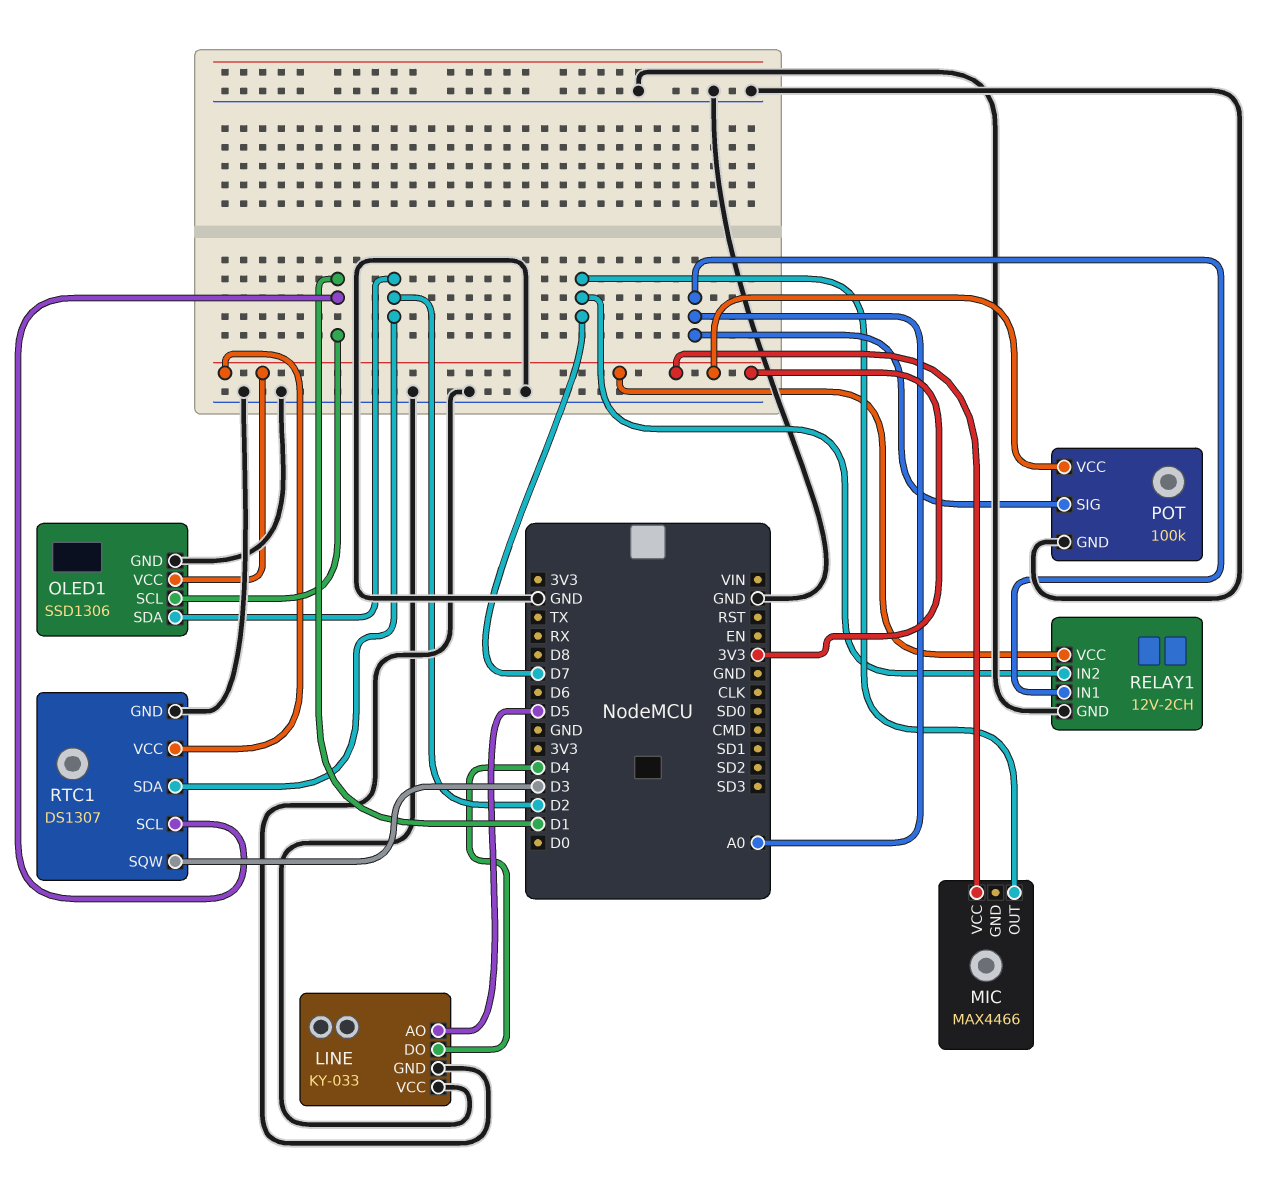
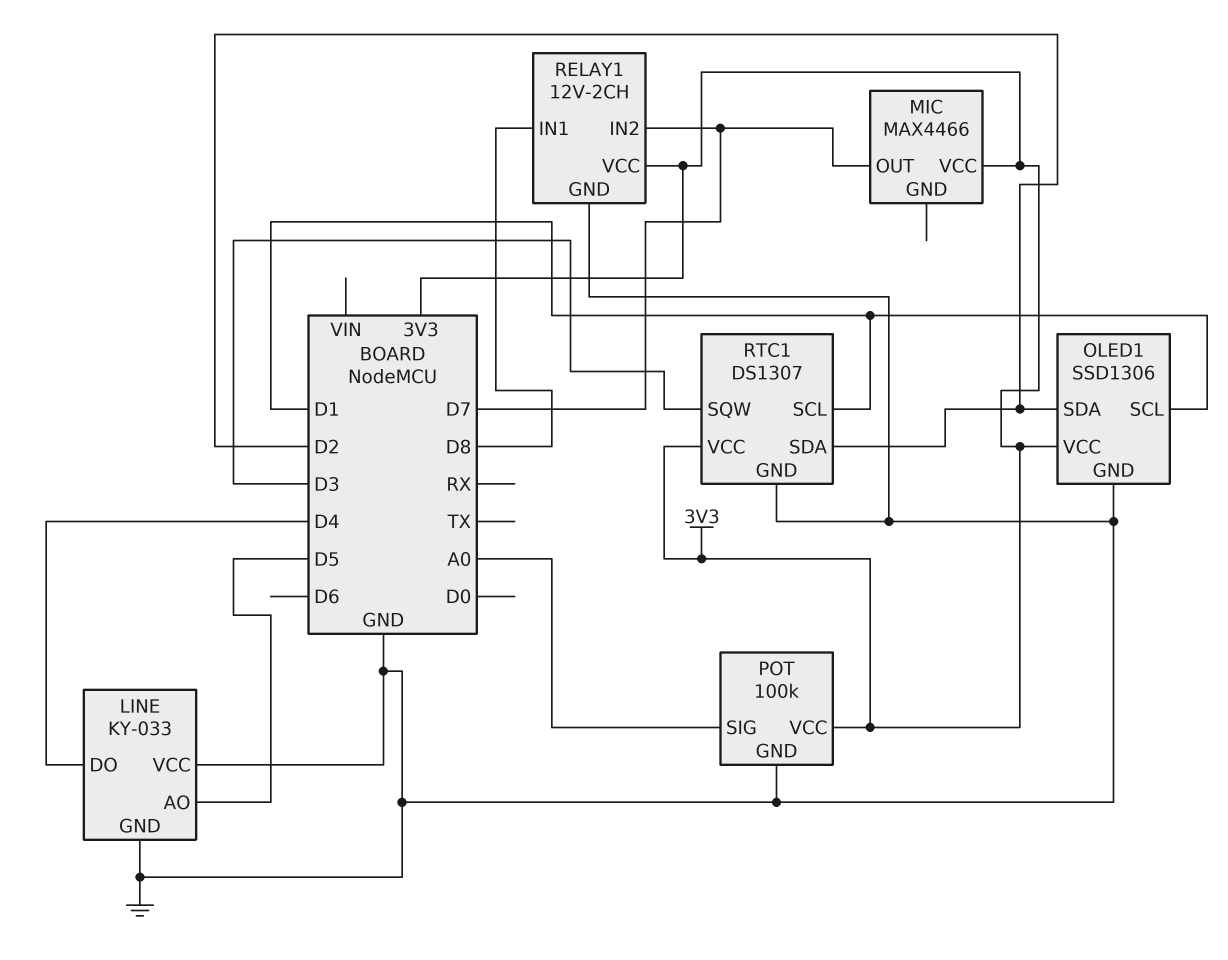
RELAY1 pin IN1: A0 -> D8

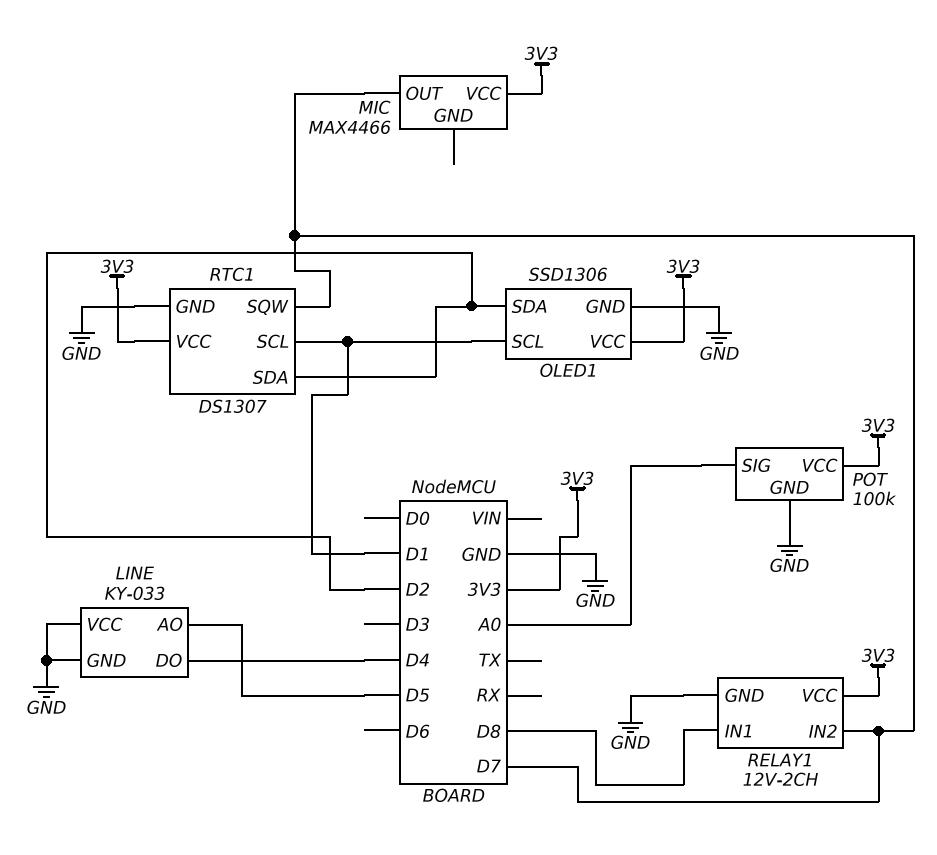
RTC1 pin SQW: D3 -> D7

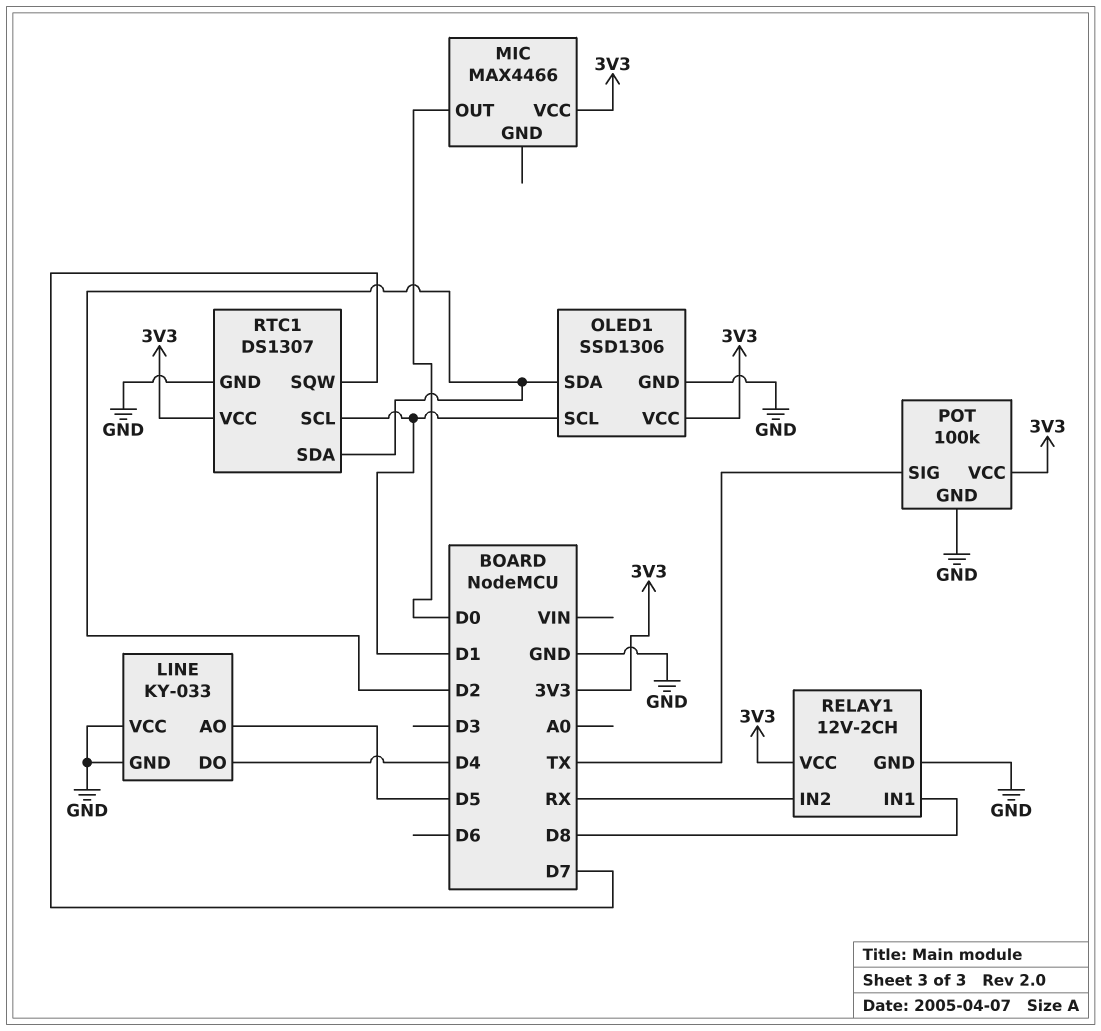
MIC pin OUT: D7 -> D0
POT pin SIG: A0 -> TX
RELAY1 pin IN2: D7 -> RX

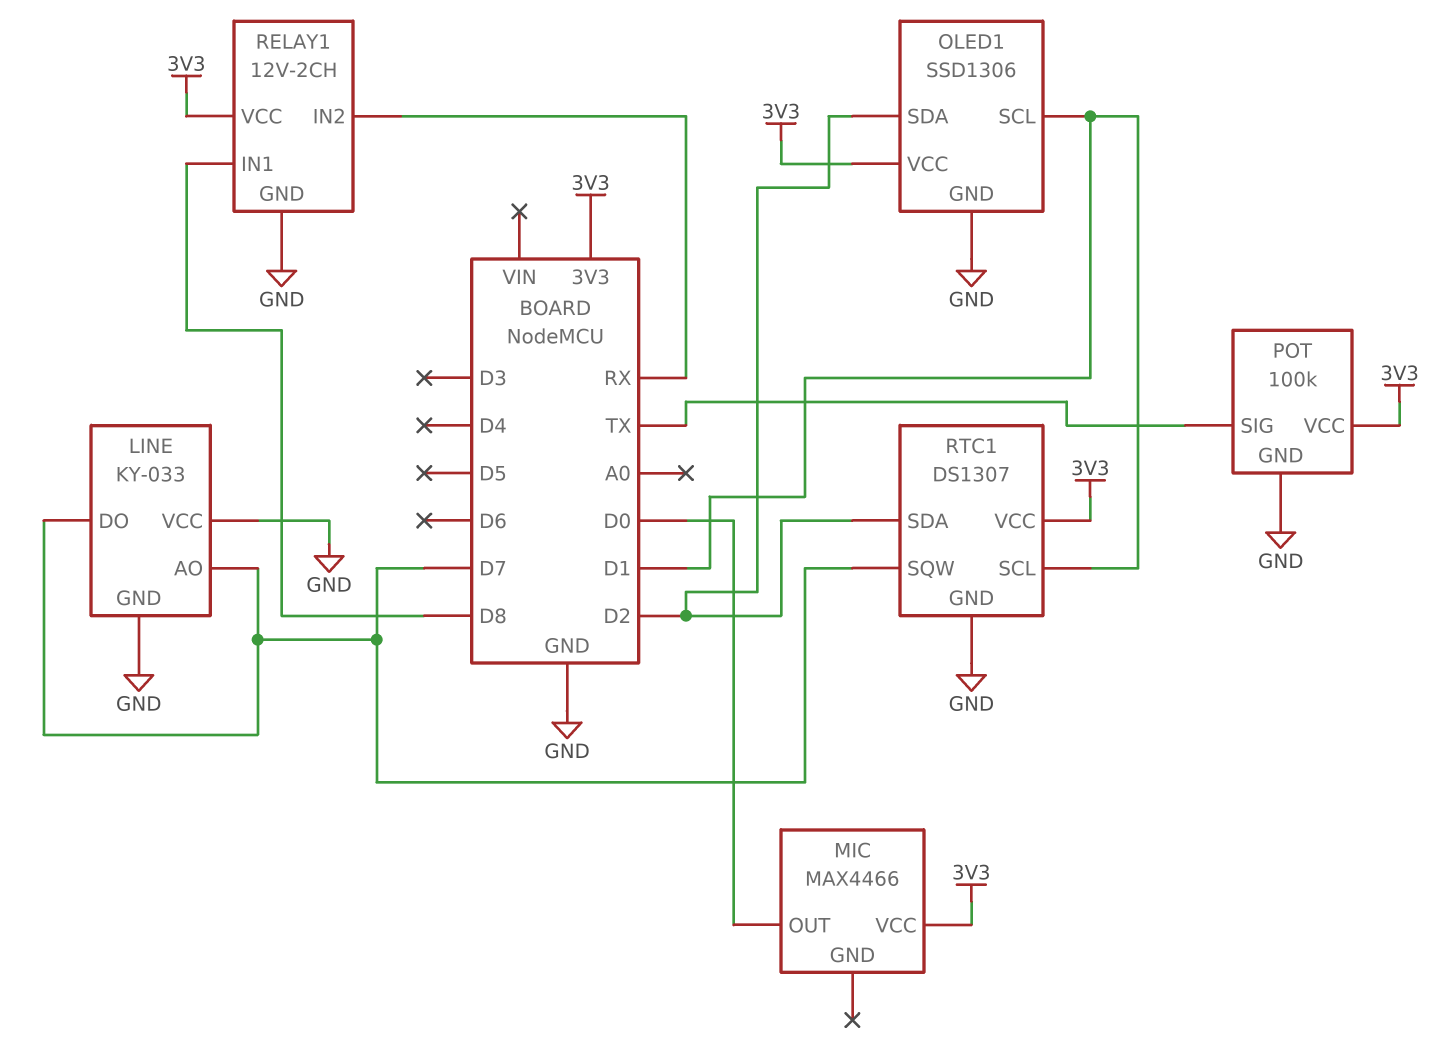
LINE pin AO: D5 -> D7
LINE pin DO: D4 -> D7

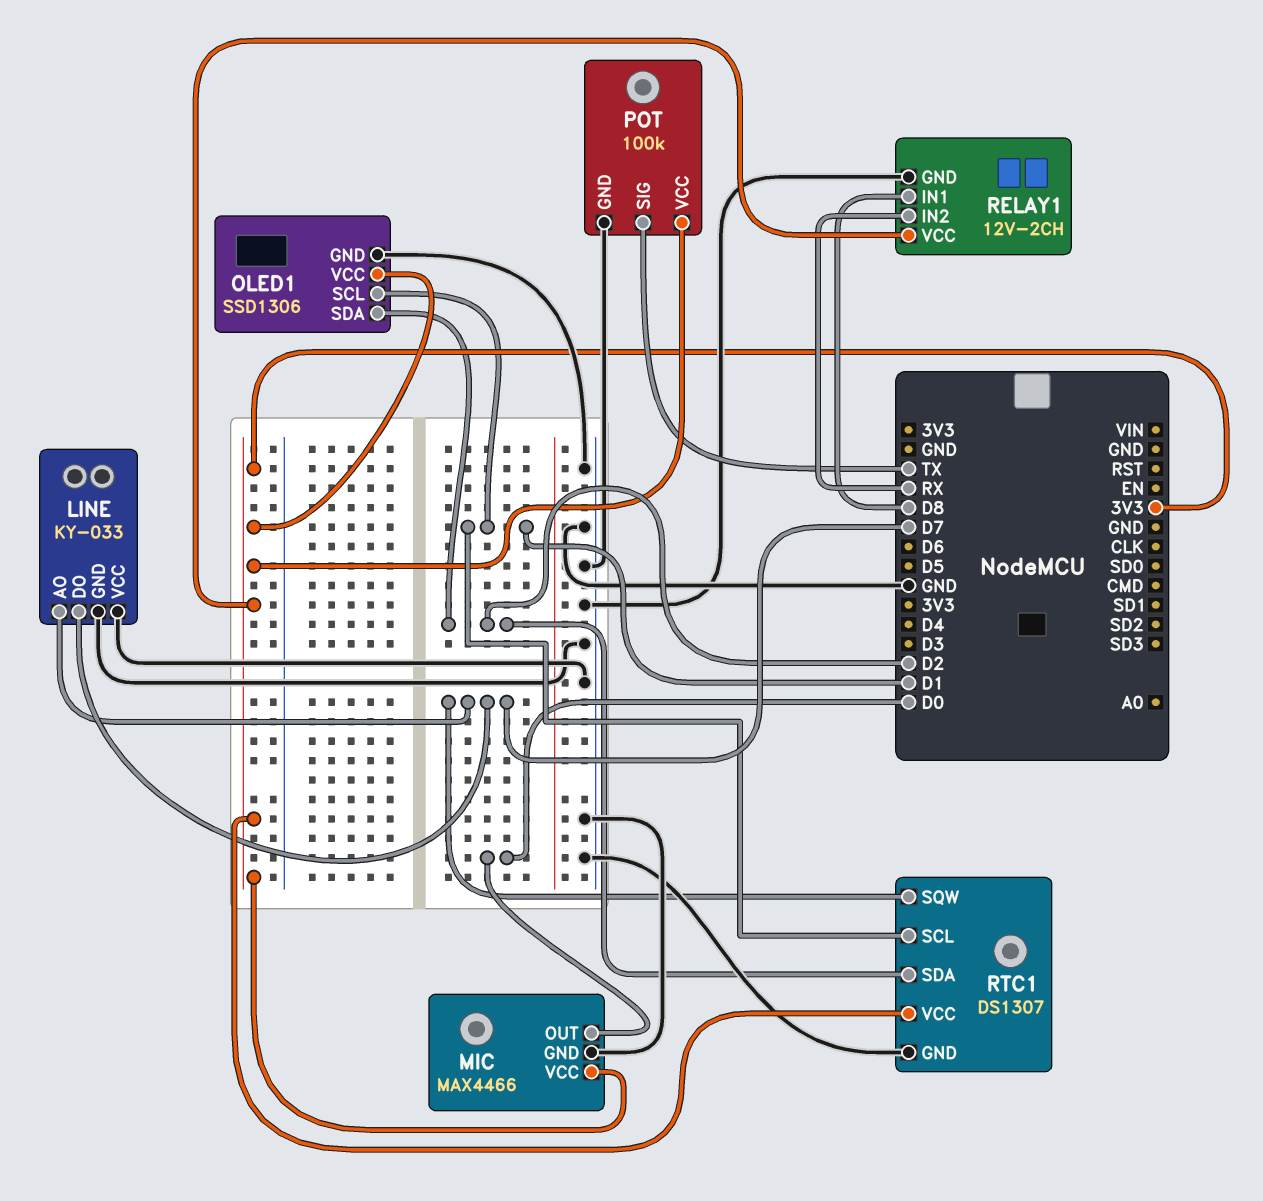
MIC pin GND: none -> GND

